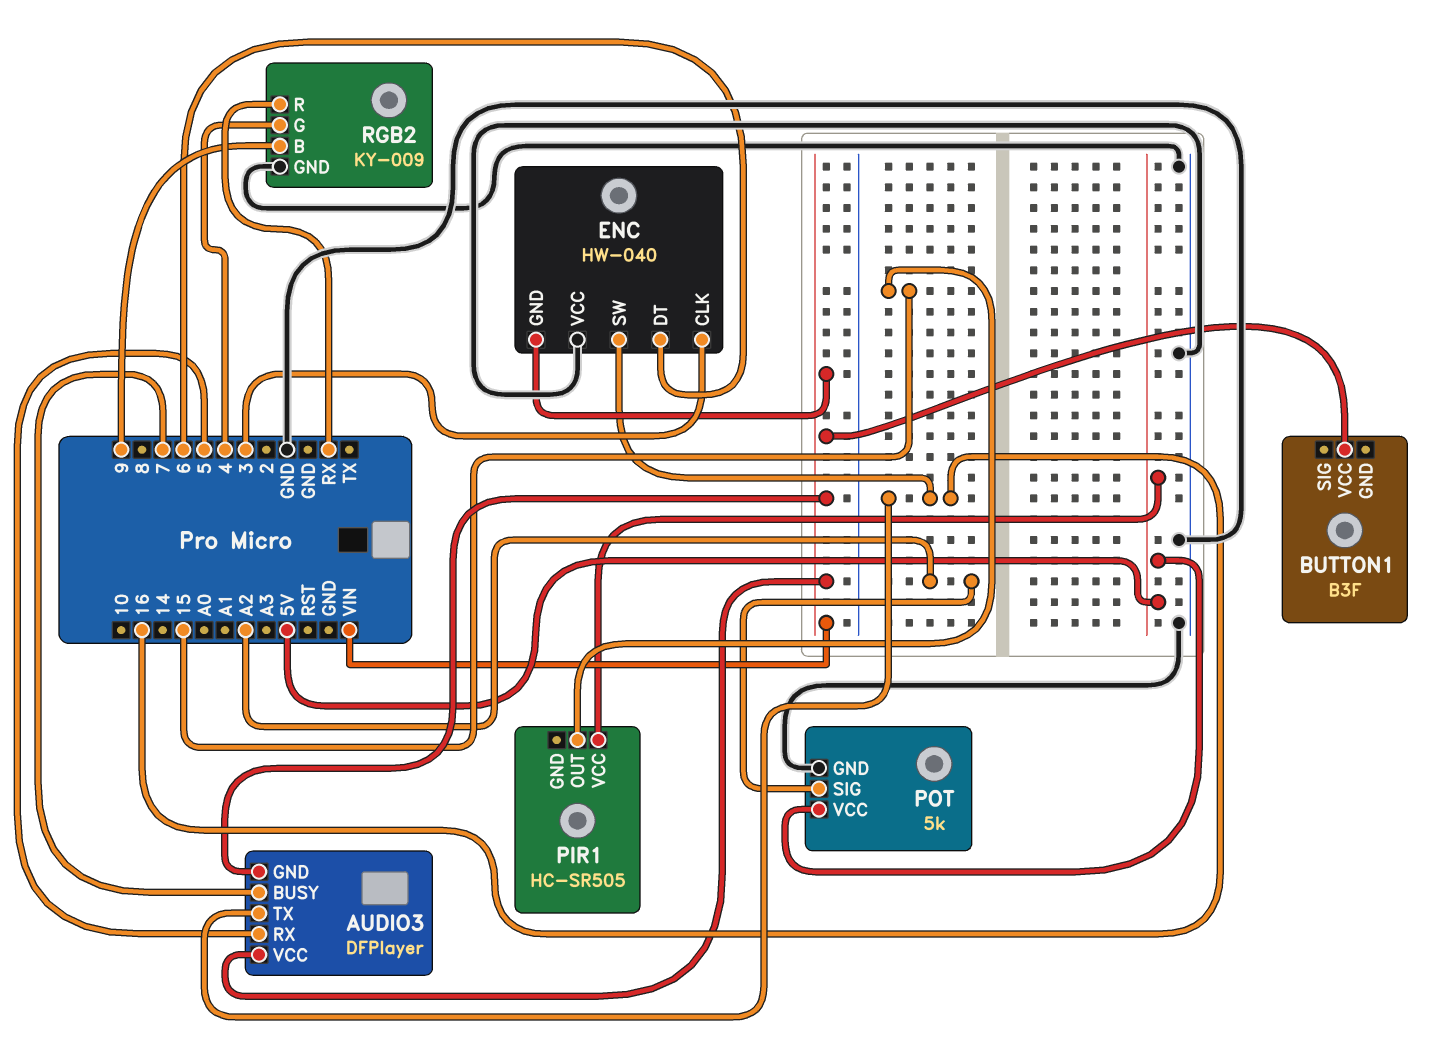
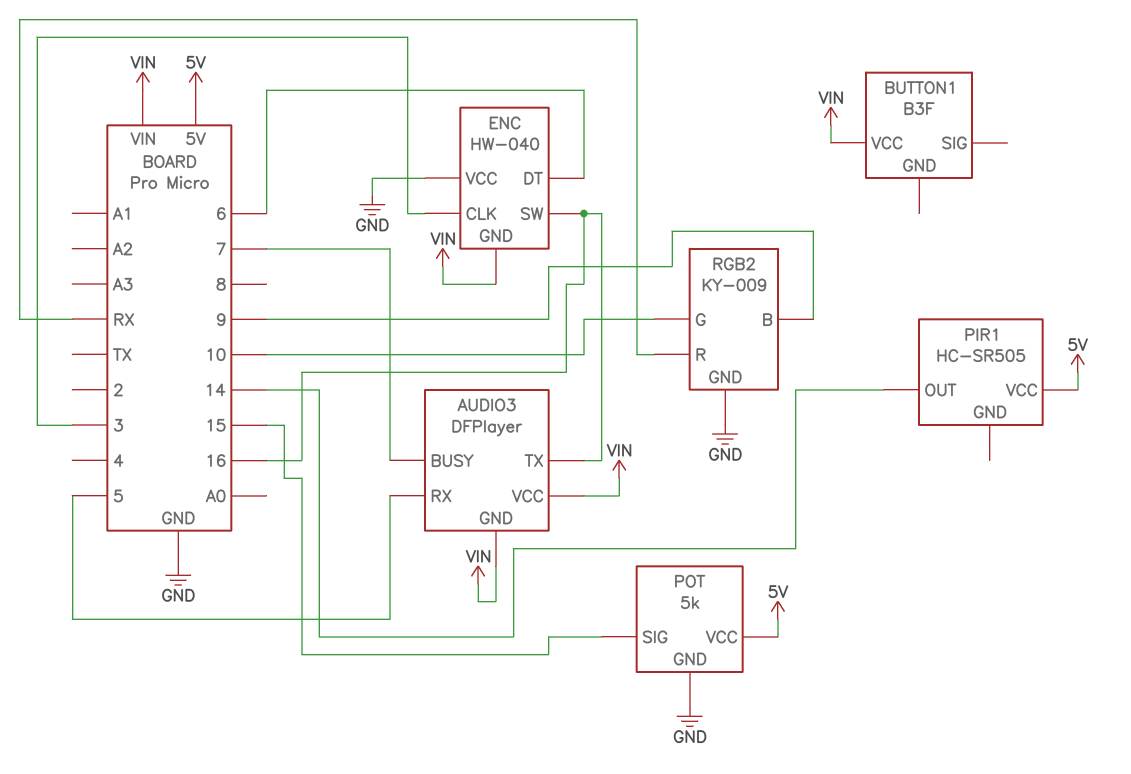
PIR1 pin OUT: 15 -> 14
POT pin SIG: A2 -> 15
RGB2 pin G: 4 -> 10

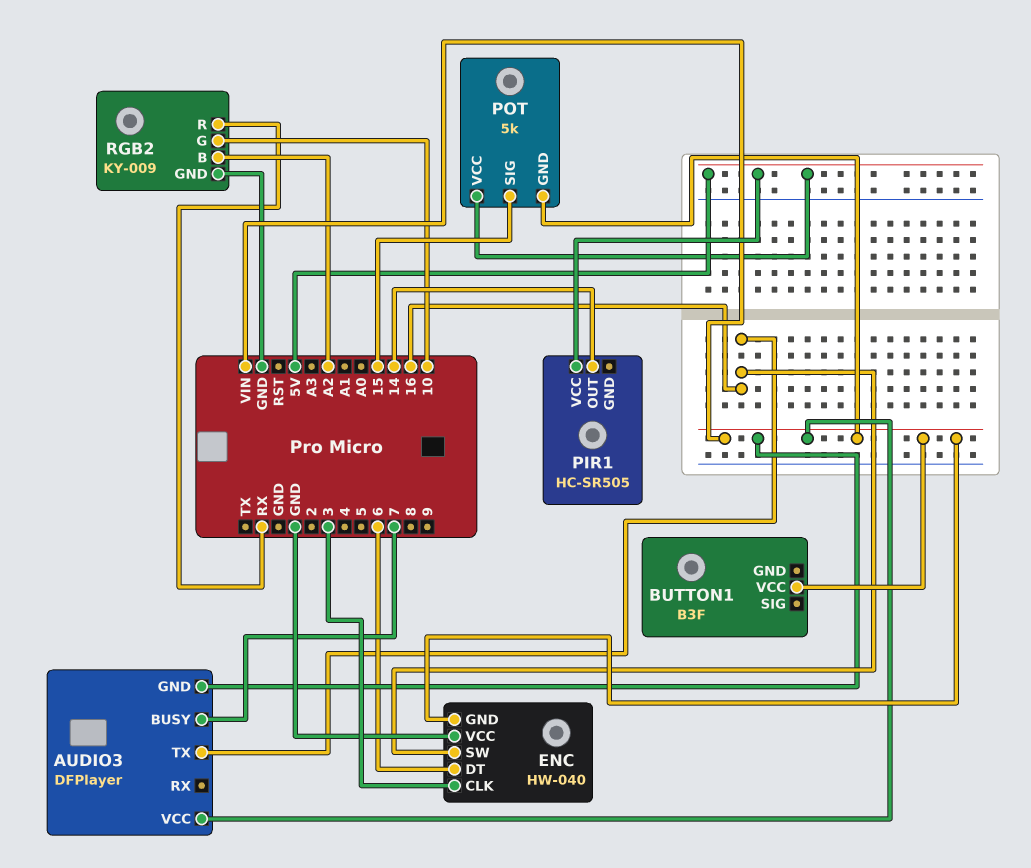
AUDIO3 pin RX: 5 -> none
POT pin GND: GND -> VIN
RGB2 pin B: 9 -> A2

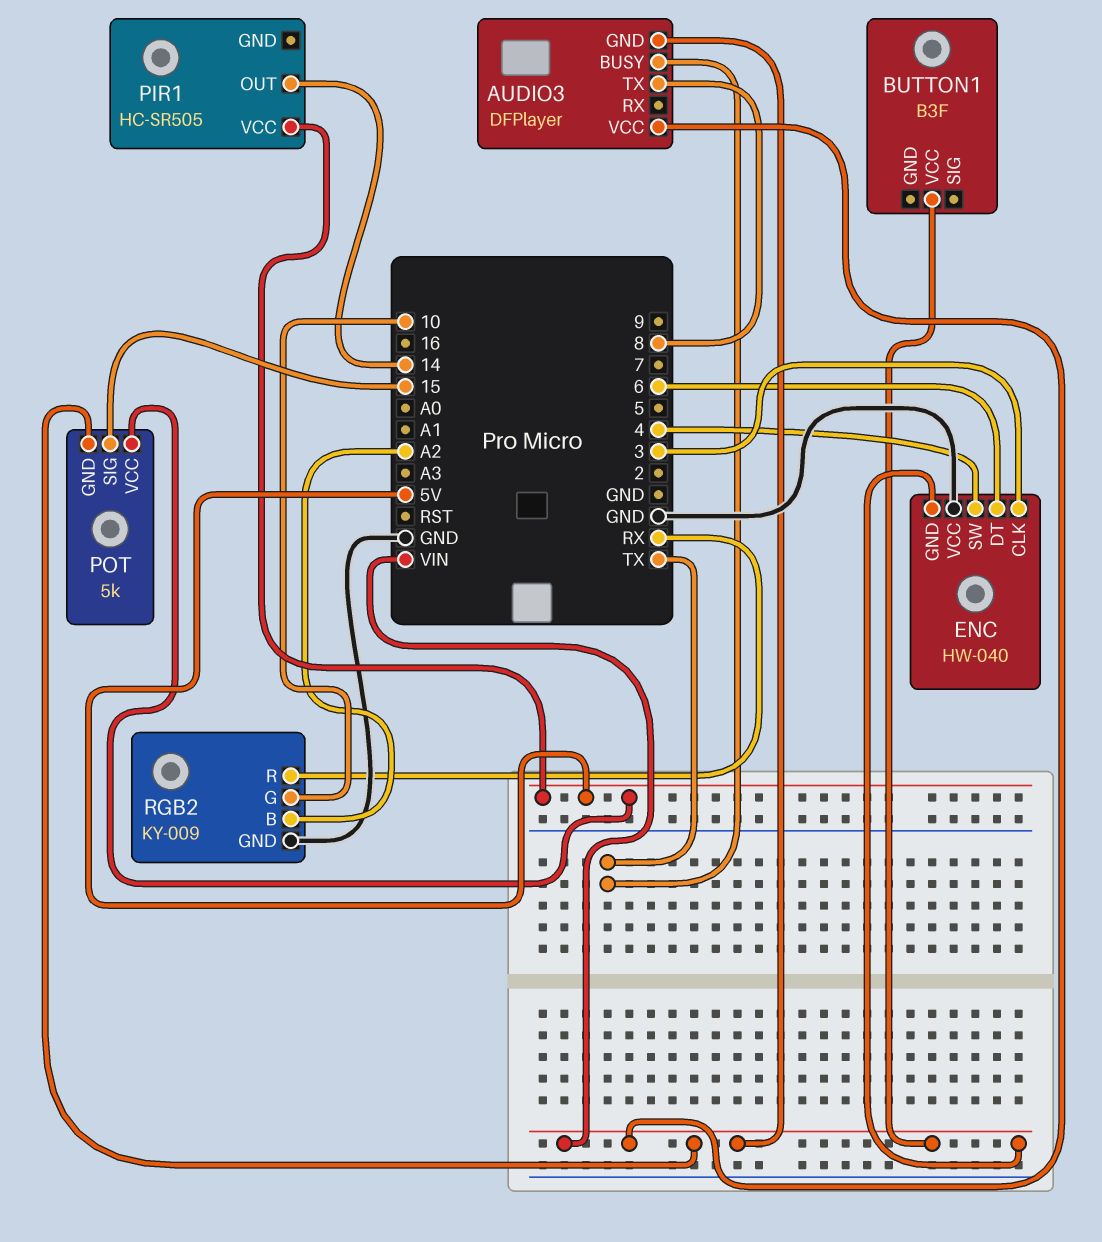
AUDIO3 pin BUSY: 7 -> TX
AUDIO3 pin TX: 16 -> 8
ENC pin SW: 16 -> 4

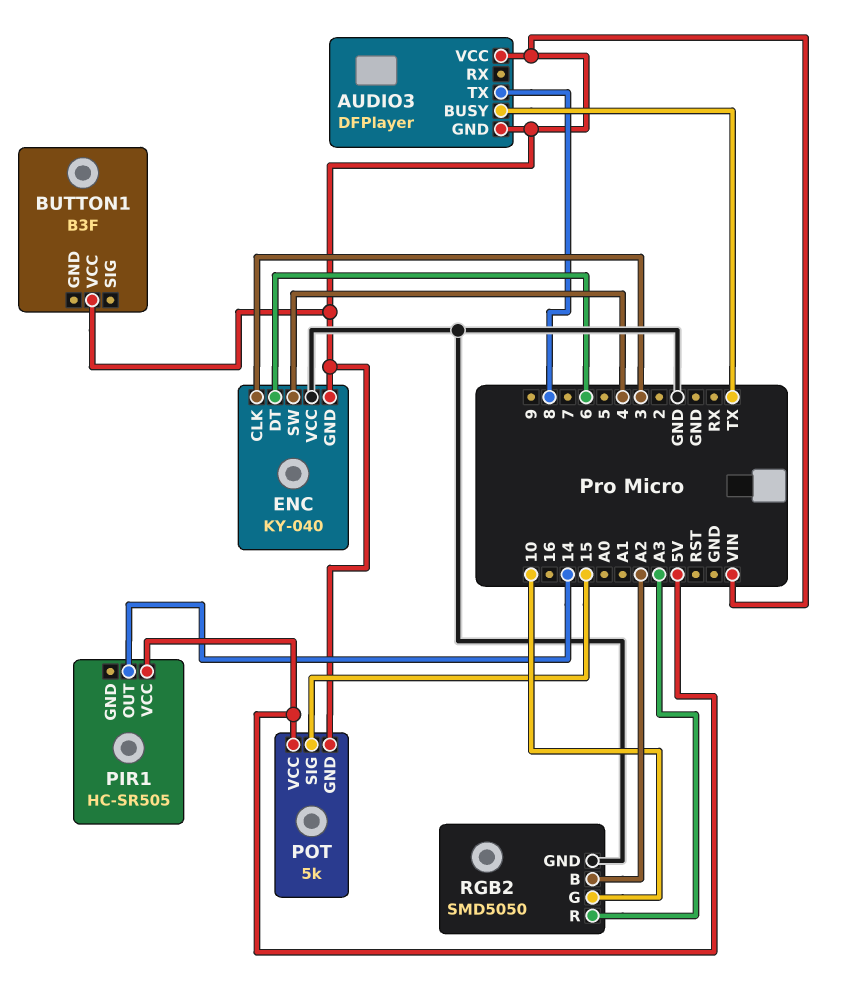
ENC: HW-040 -> KY-040
RGB2: KY-009 -> SMD5050
RGB2 pin R: RX -> A3

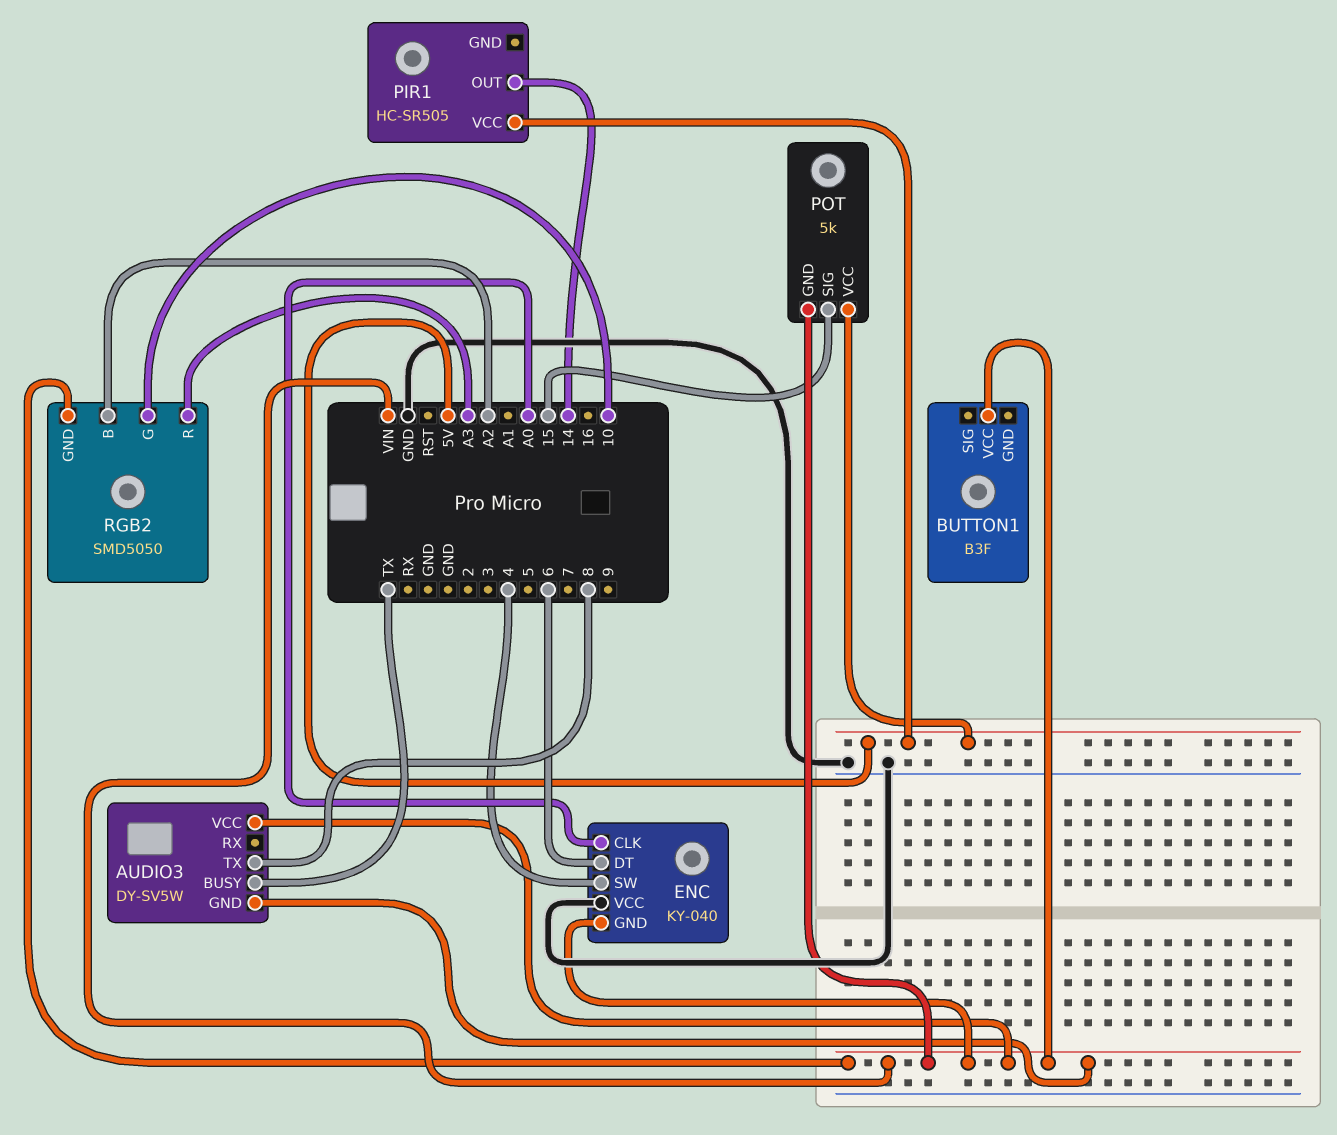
AUDIO3: DFPlayer -> DY-SV5W
ENC pin CLK: 3 -> A0
RGB2 pin GND: GND -> VIN

